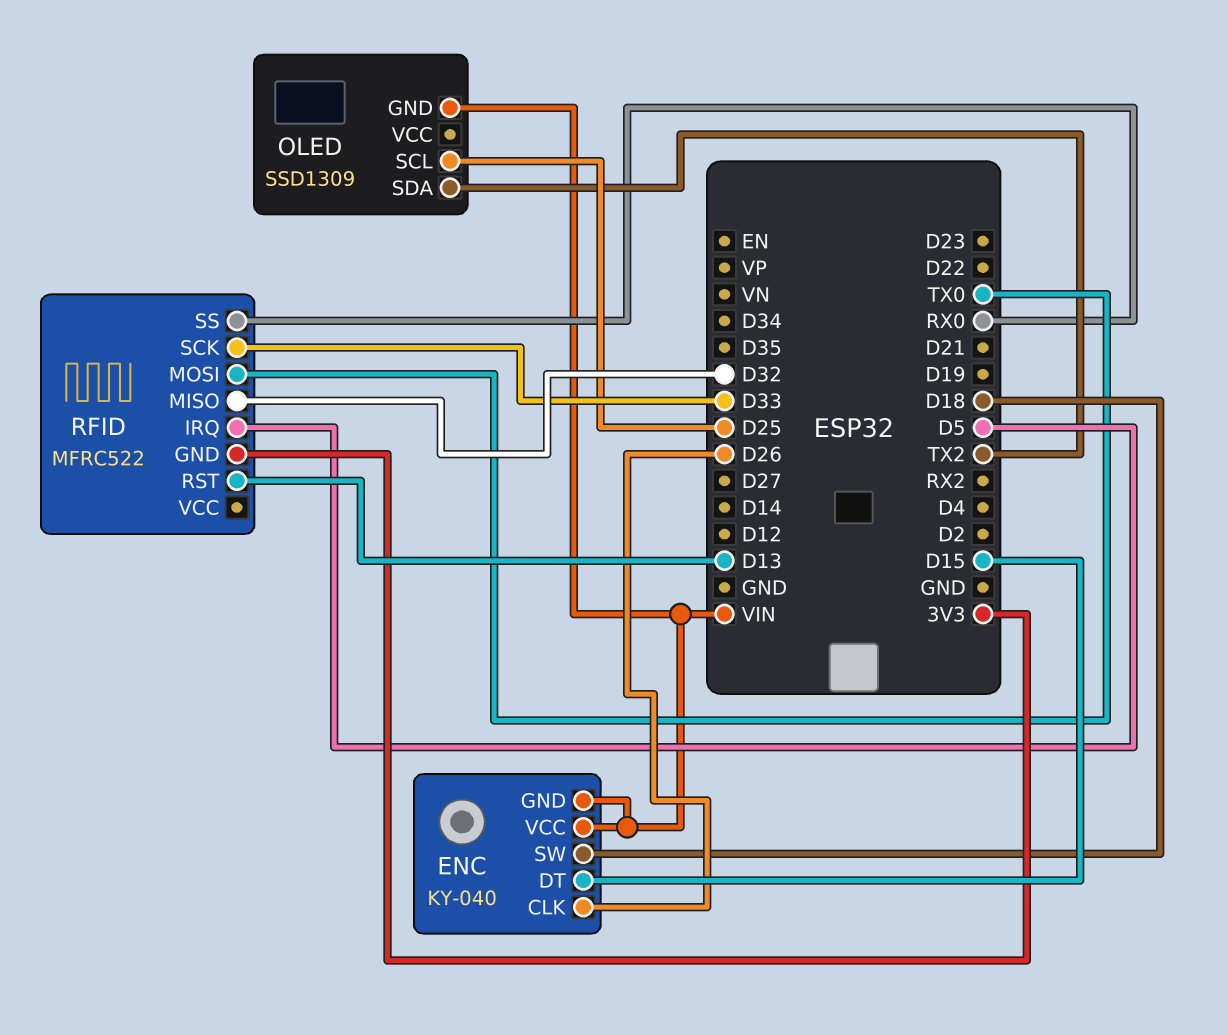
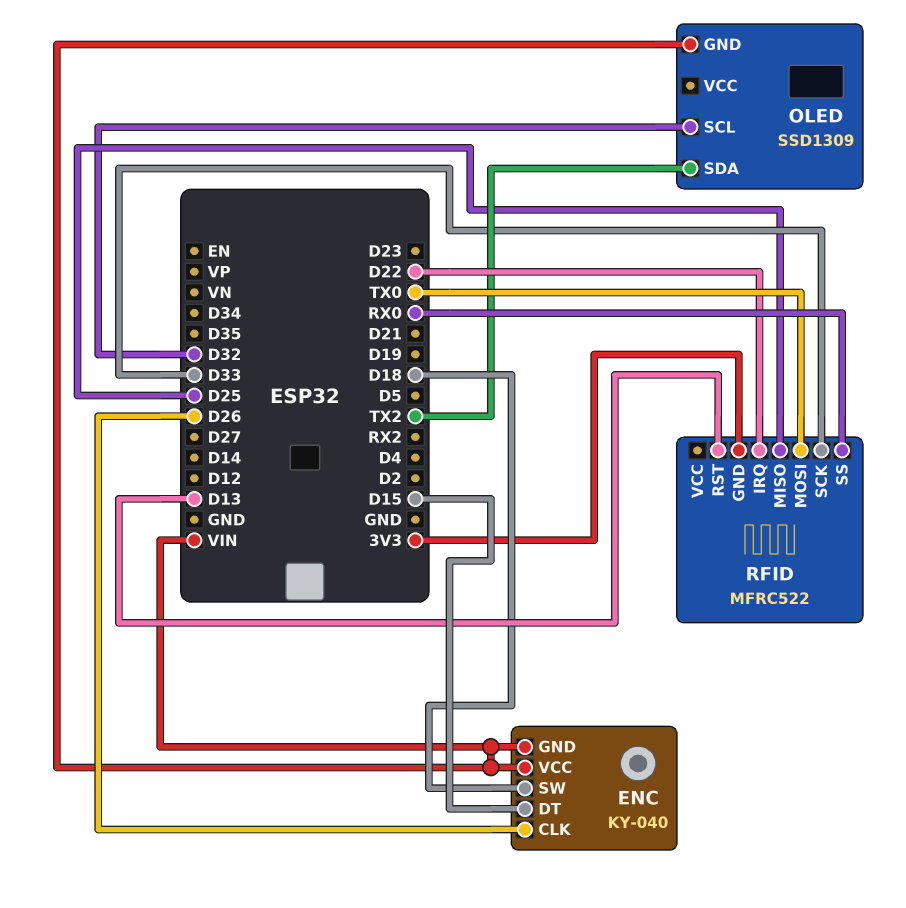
OLED pin SCL: D25 -> D32
RFID pin IRQ: D5 -> D22
RFID pin MISO: D32 -> D25

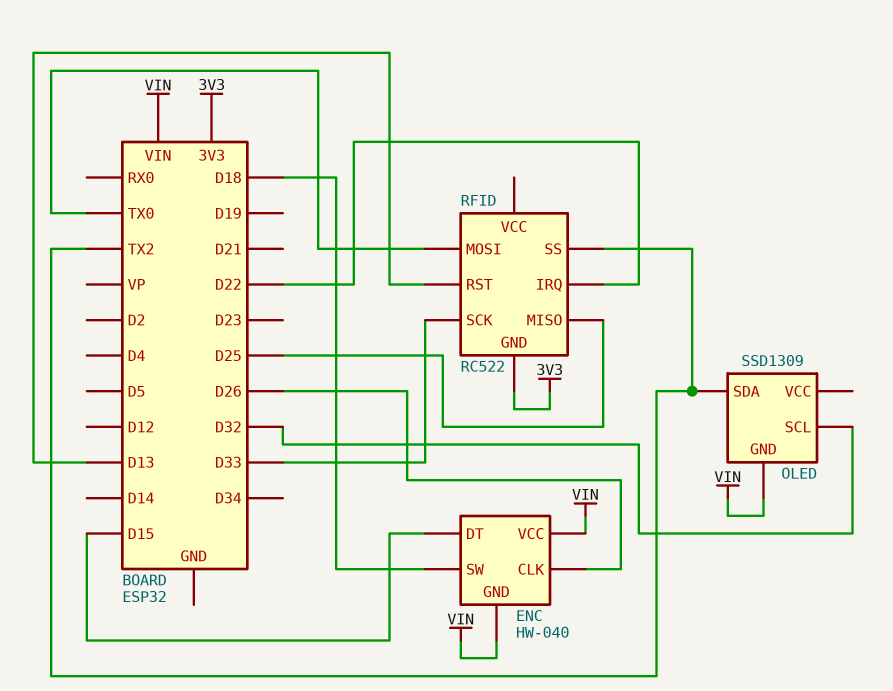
ENC: KY-040 -> HW-040
RFID: MFRC522 -> RC522
RFID pin SS: RX0 -> TX2

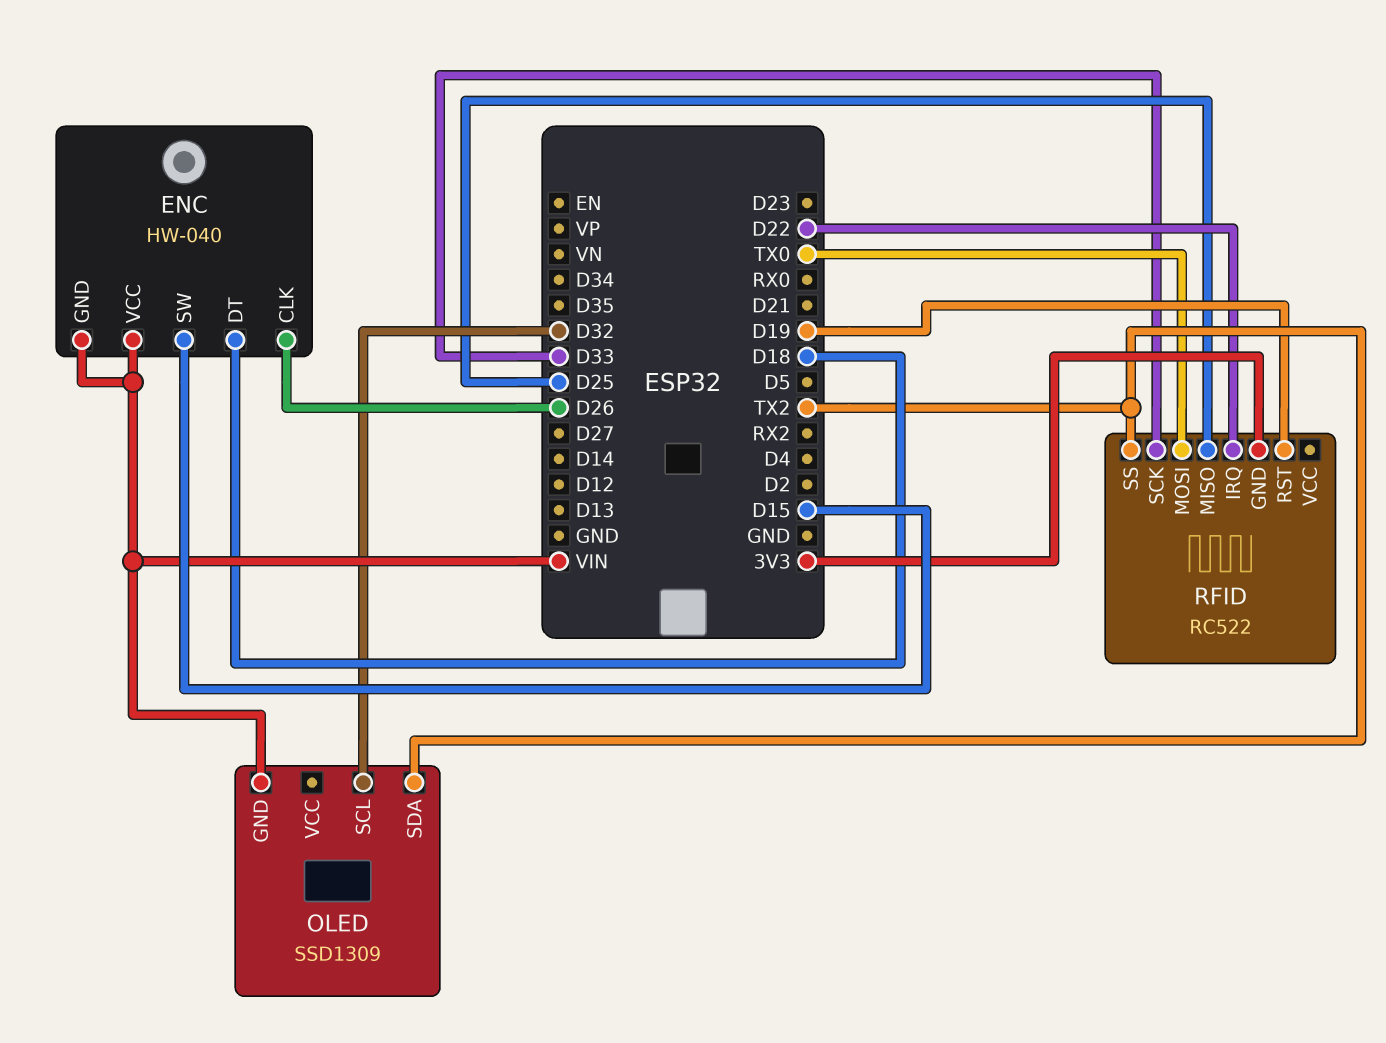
ENC pin DT: D15 -> D18
ENC pin SW: D18 -> D15
RFID pin RST: D13 -> D19

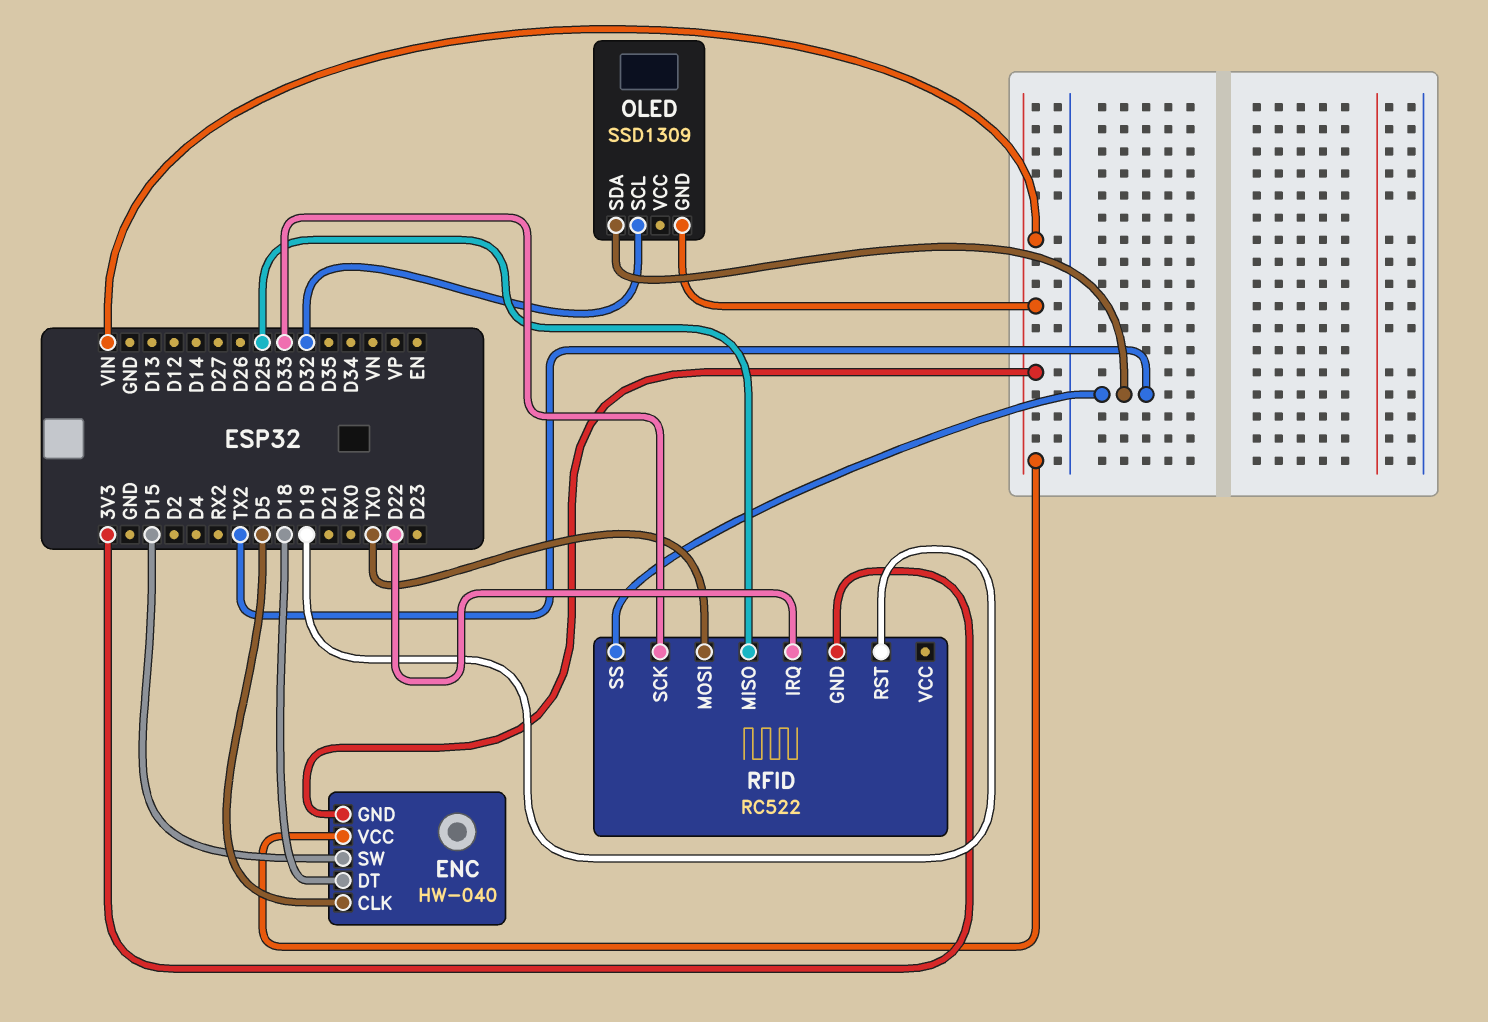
ENC pin CLK: D26 -> D5

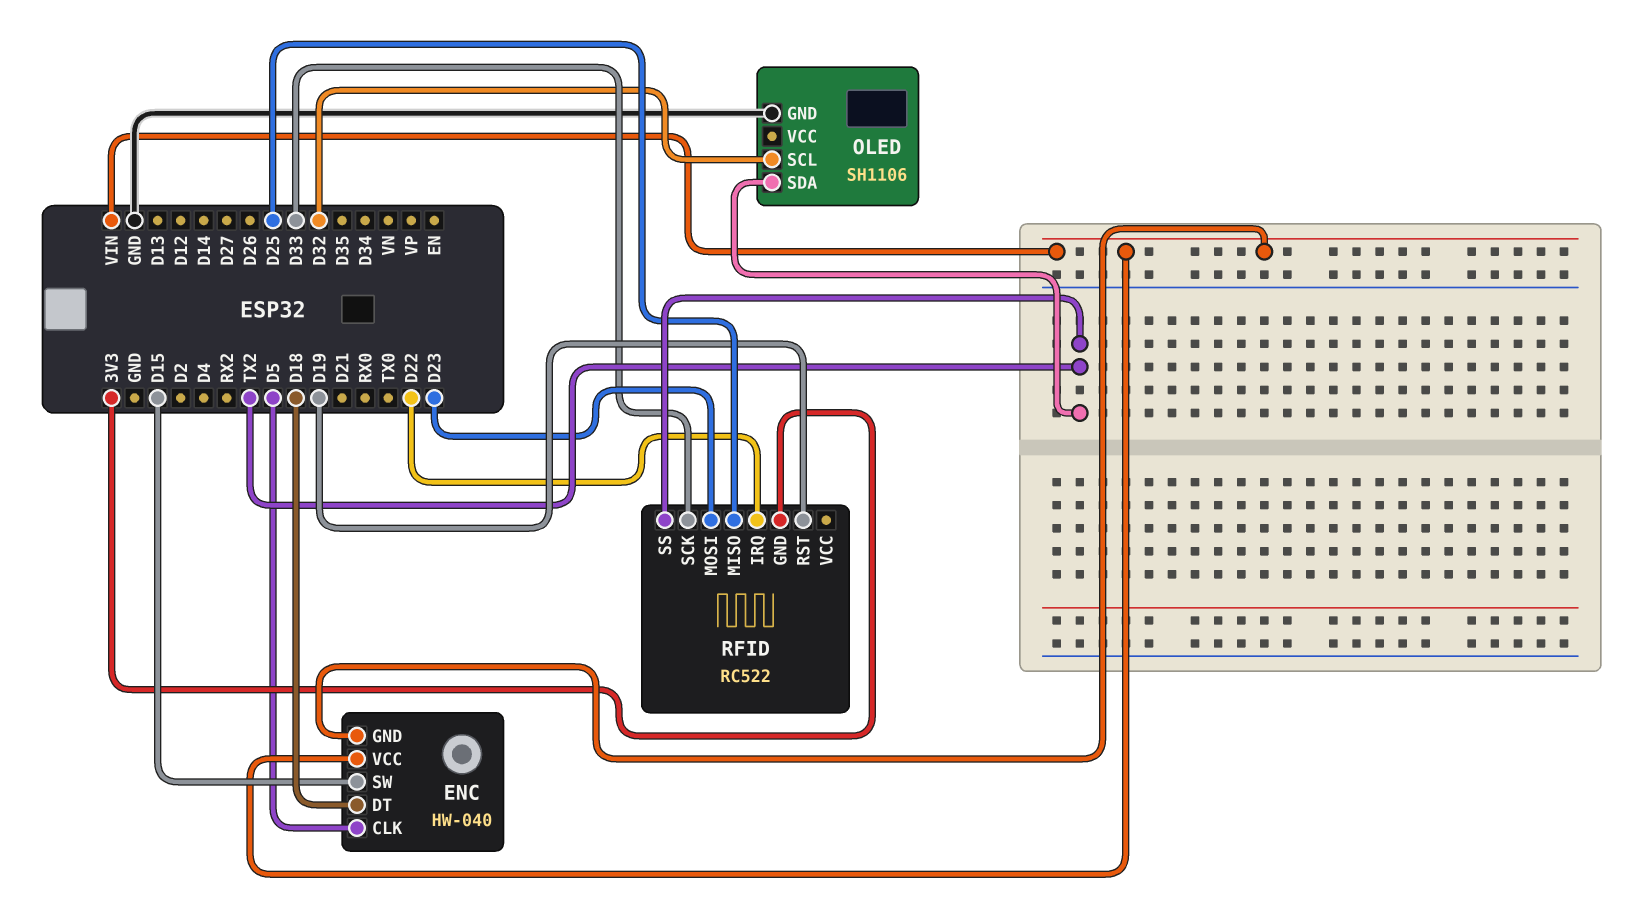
OLED: SSD1309 -> SH1106
OLED pin GND: VIN -> GND
RFID pin MOSI: TX0 -> D23

